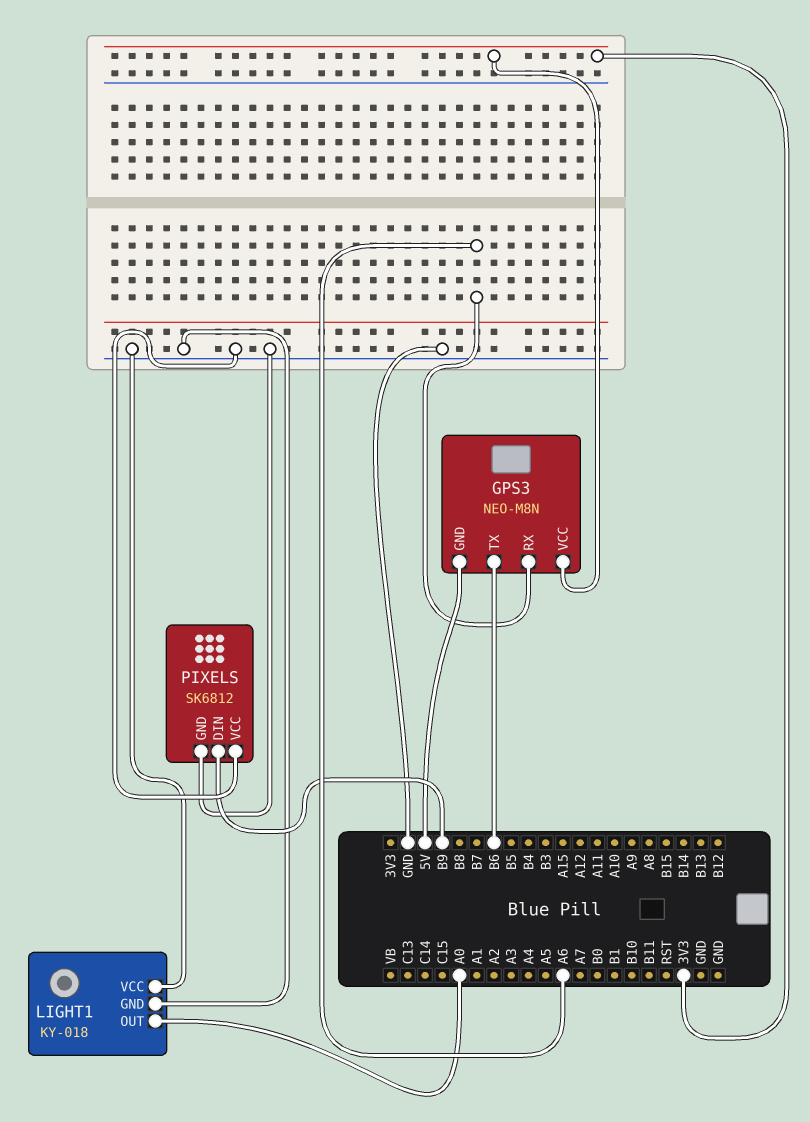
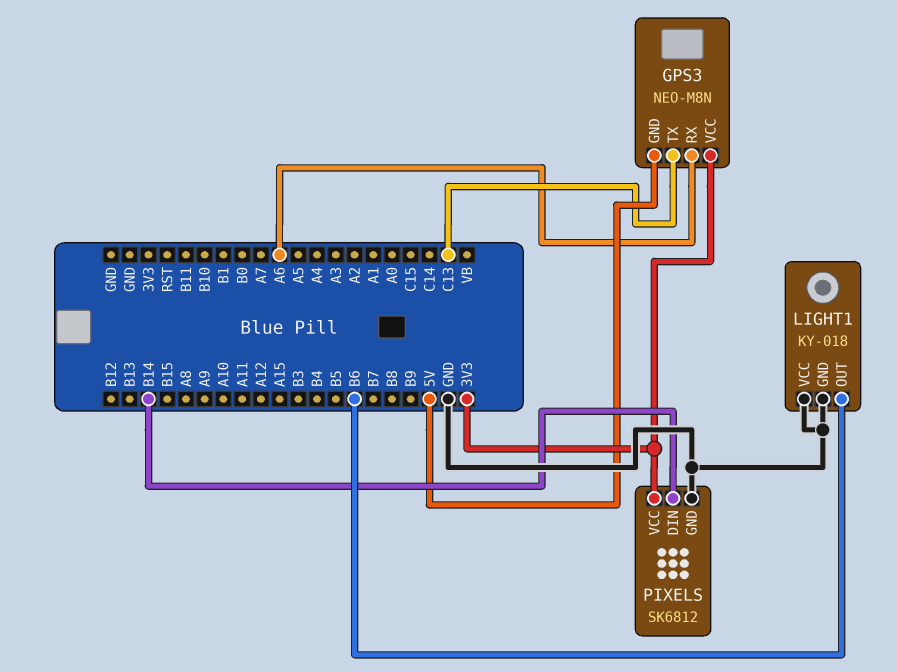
GPS3 pin TX: B6 -> C13
LIGHT1 pin OUT: A0 -> B6
PIXELS pin DIN: B9 -> B14
PIXELS pin VCC: GND -> 3V3

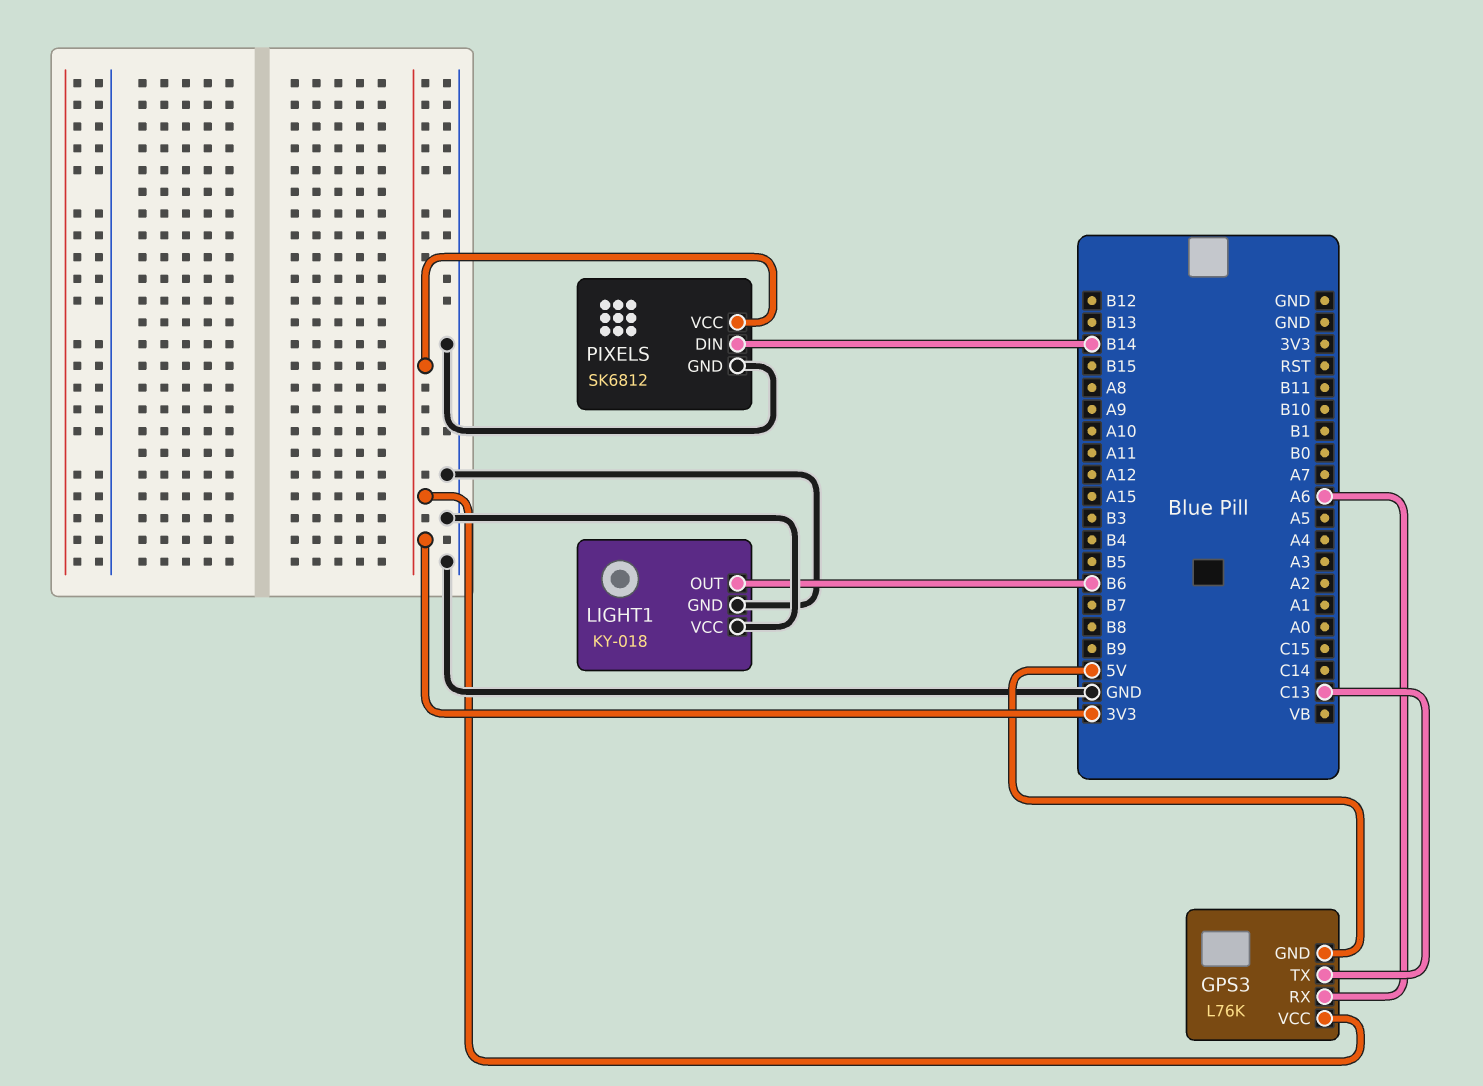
GPS3: NEO-M8N -> L76K

